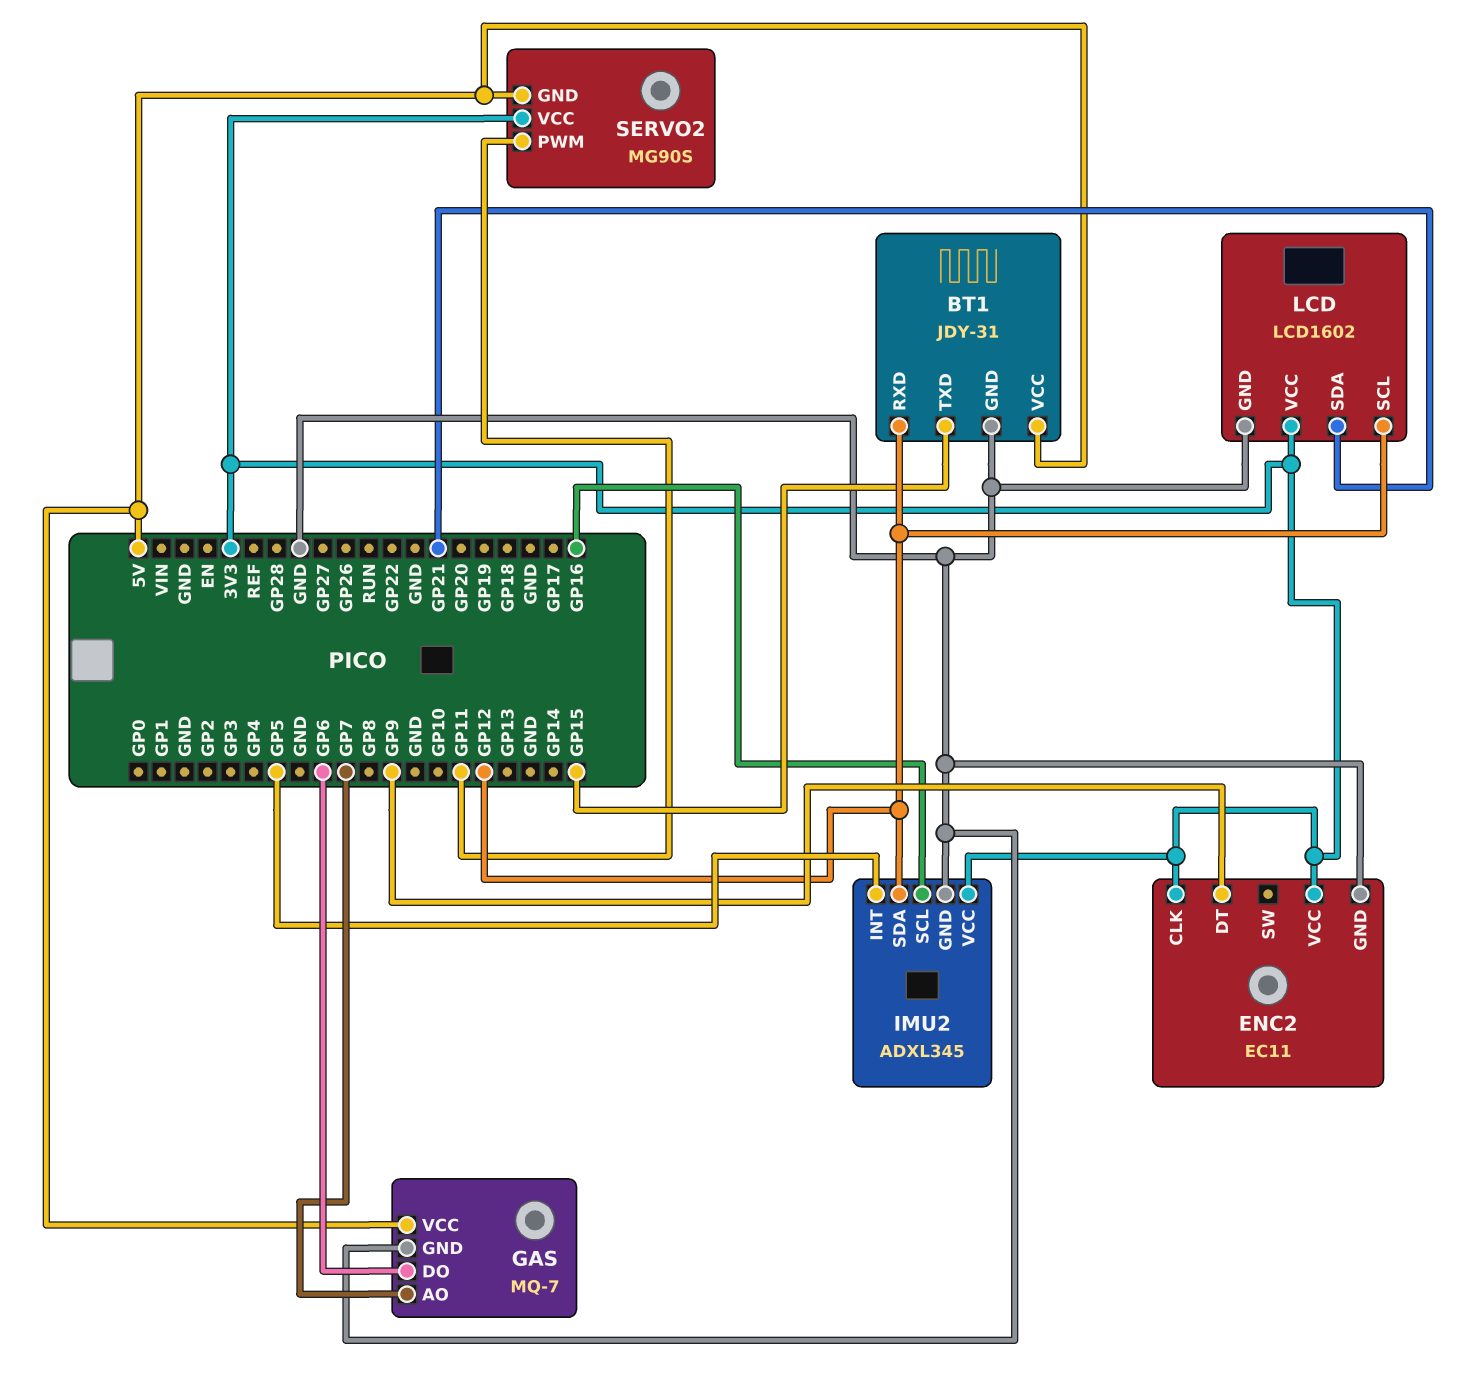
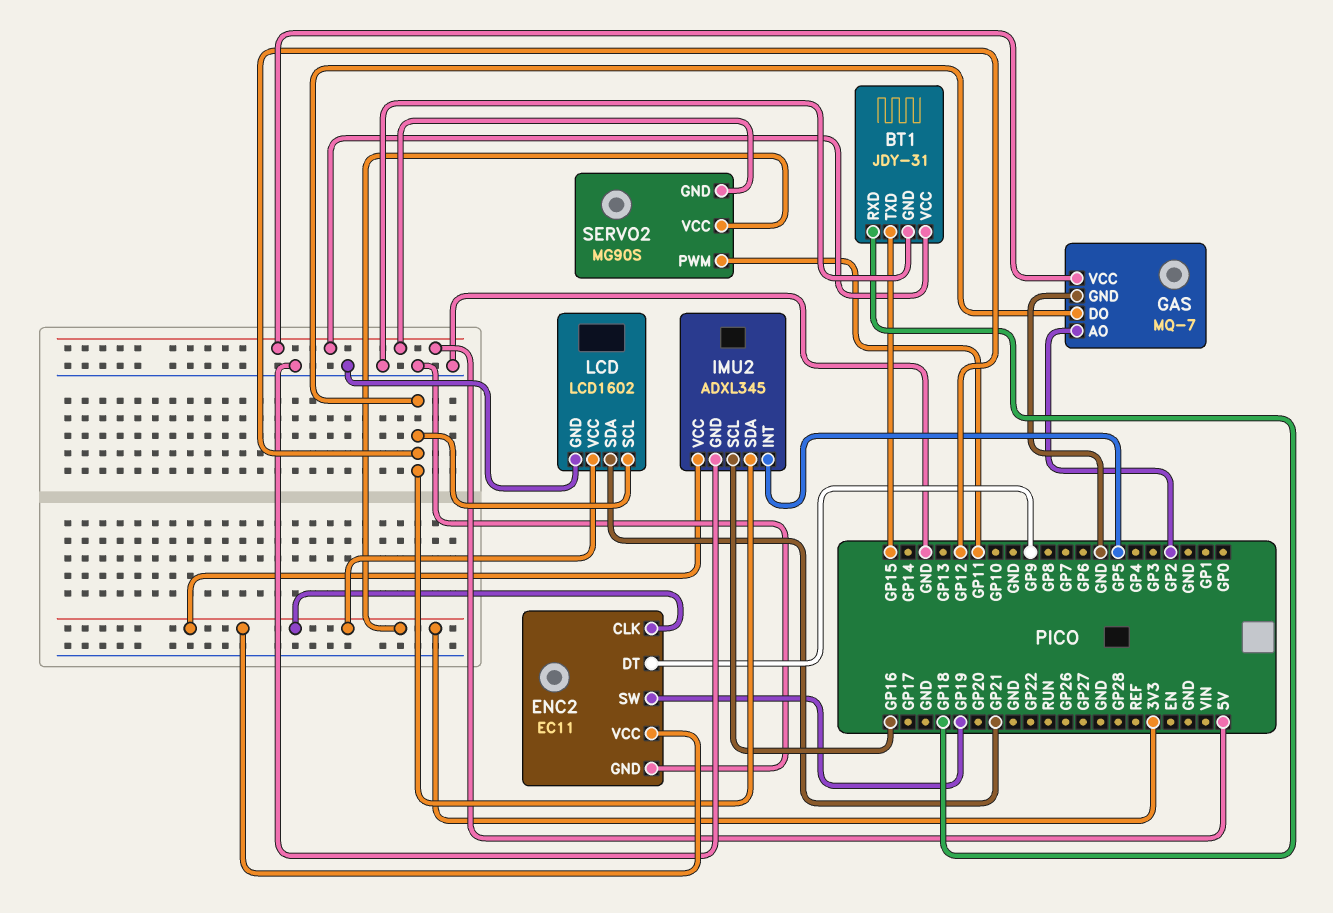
BT1 pin RXD: GP12 -> GP18
ENC2 pin SW: none -> GP19
GAS pin AO: GP7 -> GP2
GAS pin DO: GP6 -> GP12

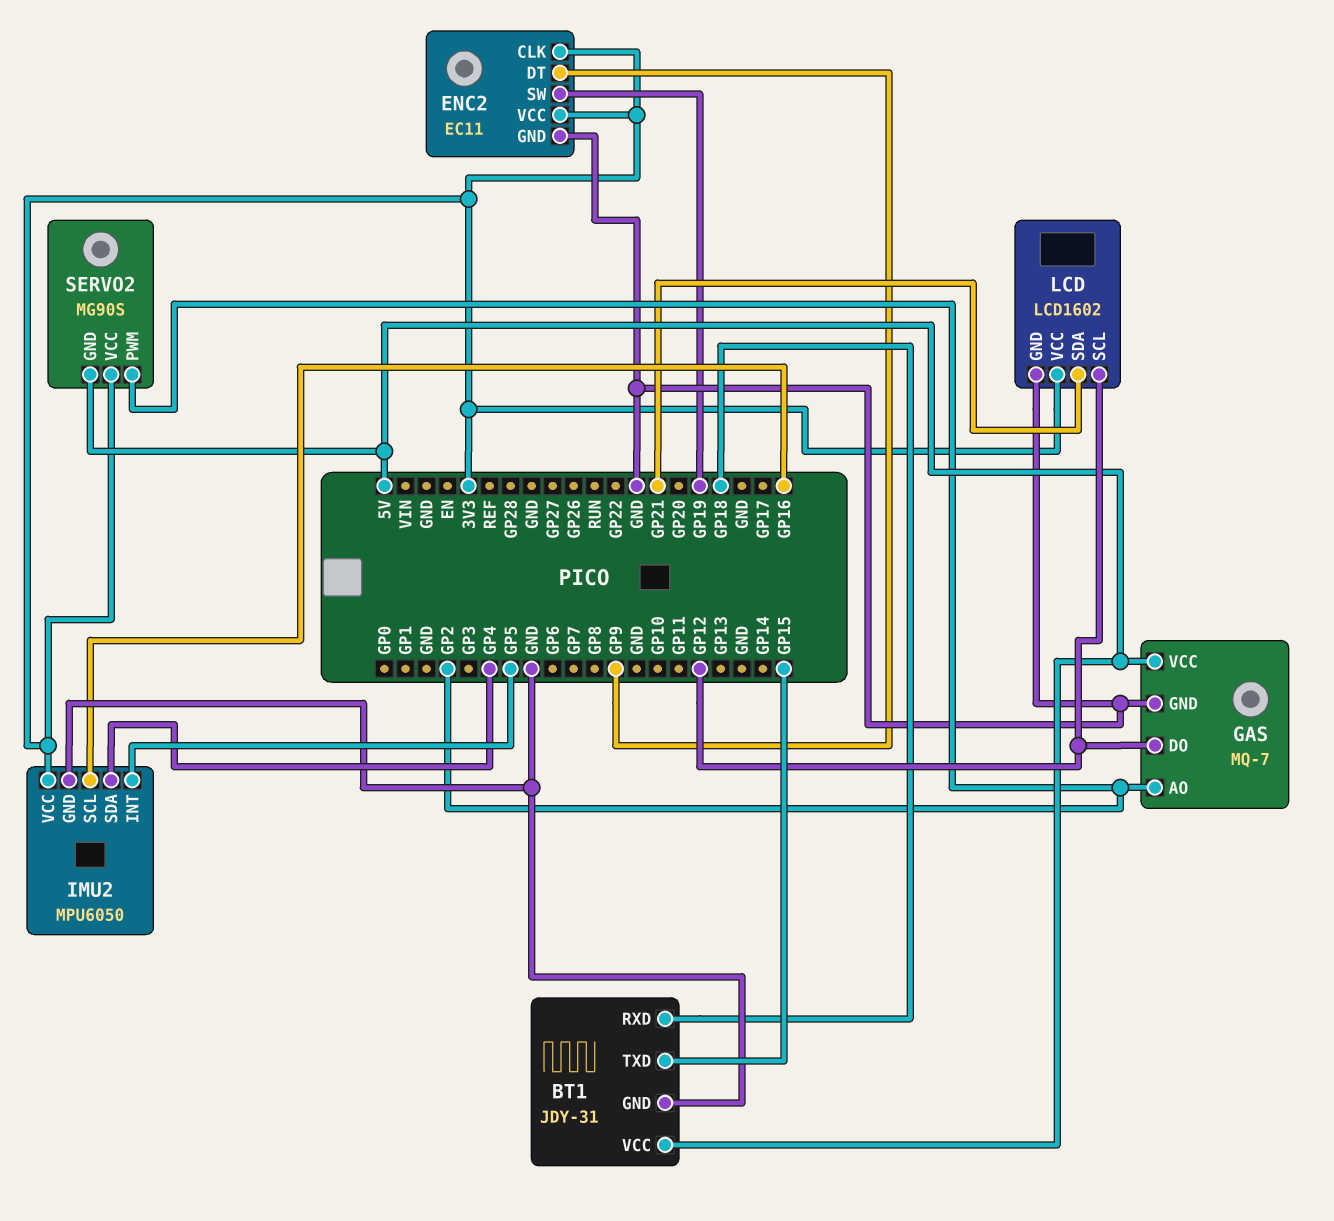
IMU2: ADXL345 -> MPU6050
IMU2 pin SDA: GP12 -> GP4
SERVO2 pin PWM: GP11 -> GP2

